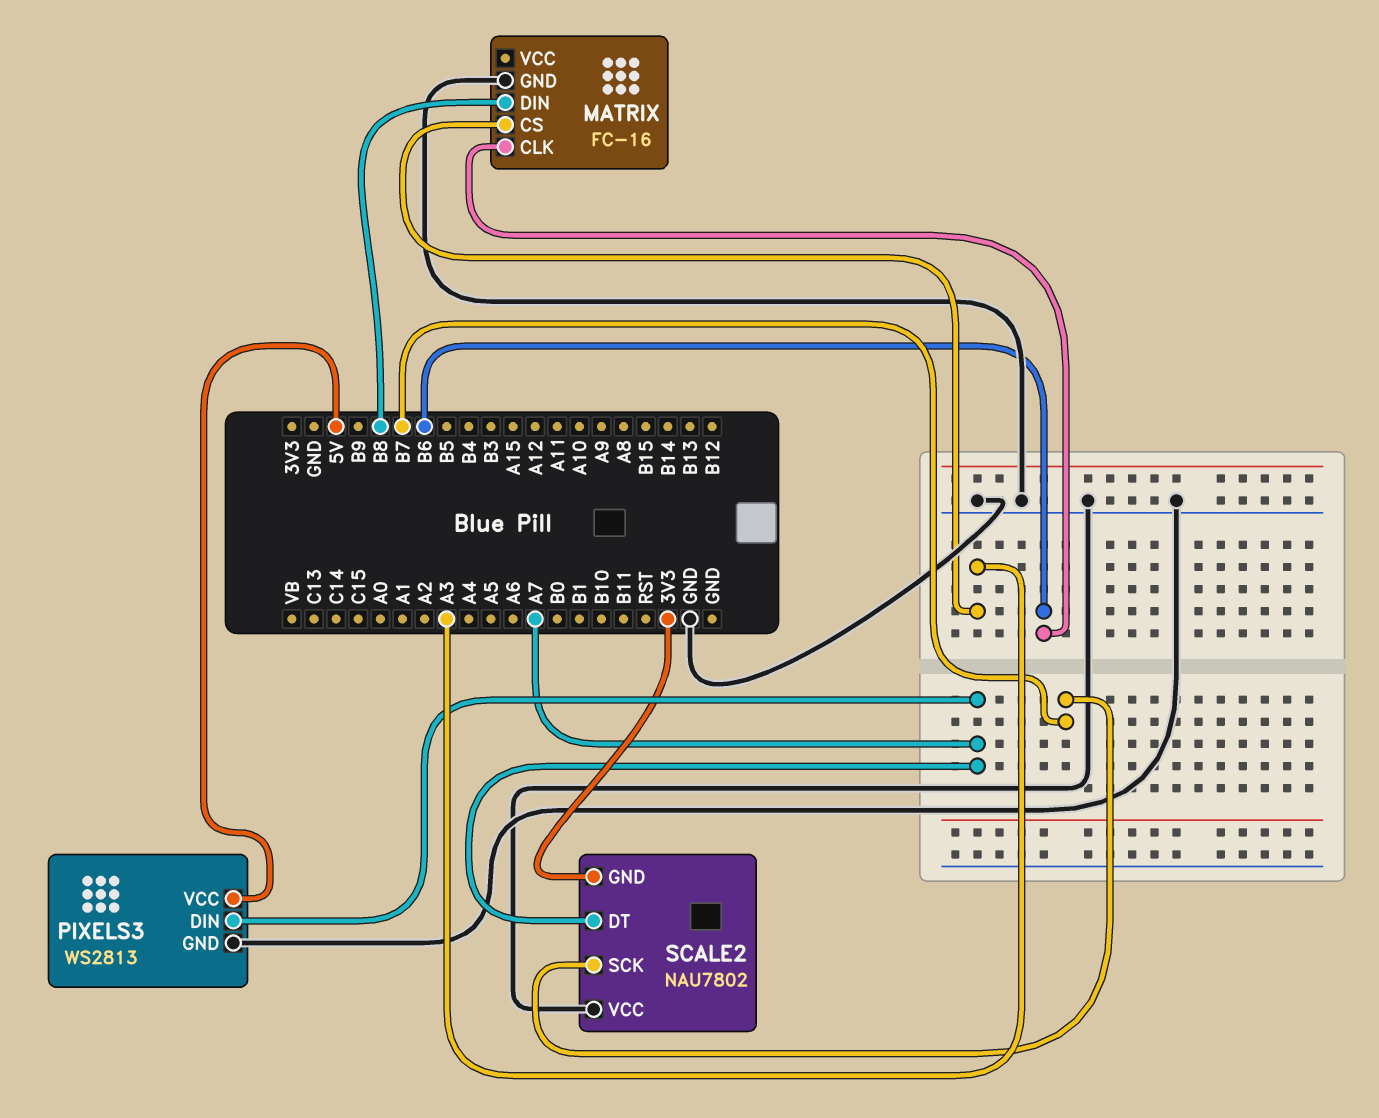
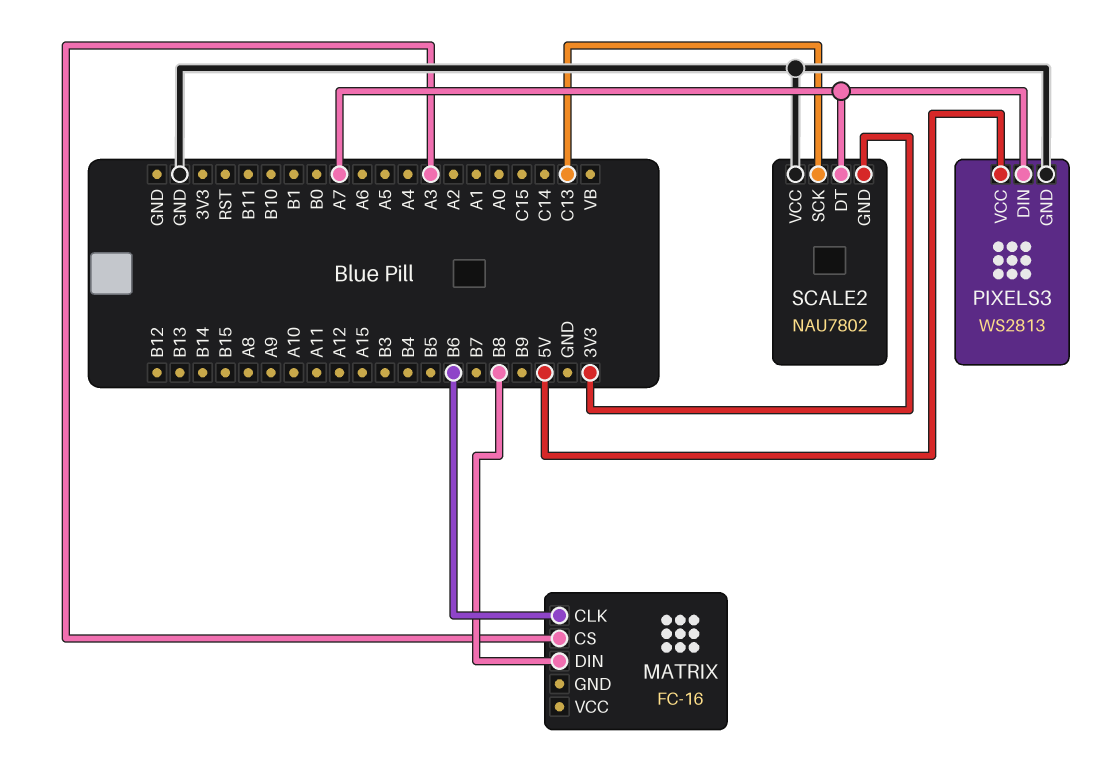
MATRIX pin GND: GND -> none
SCALE2 pin SCK: B7 -> C13

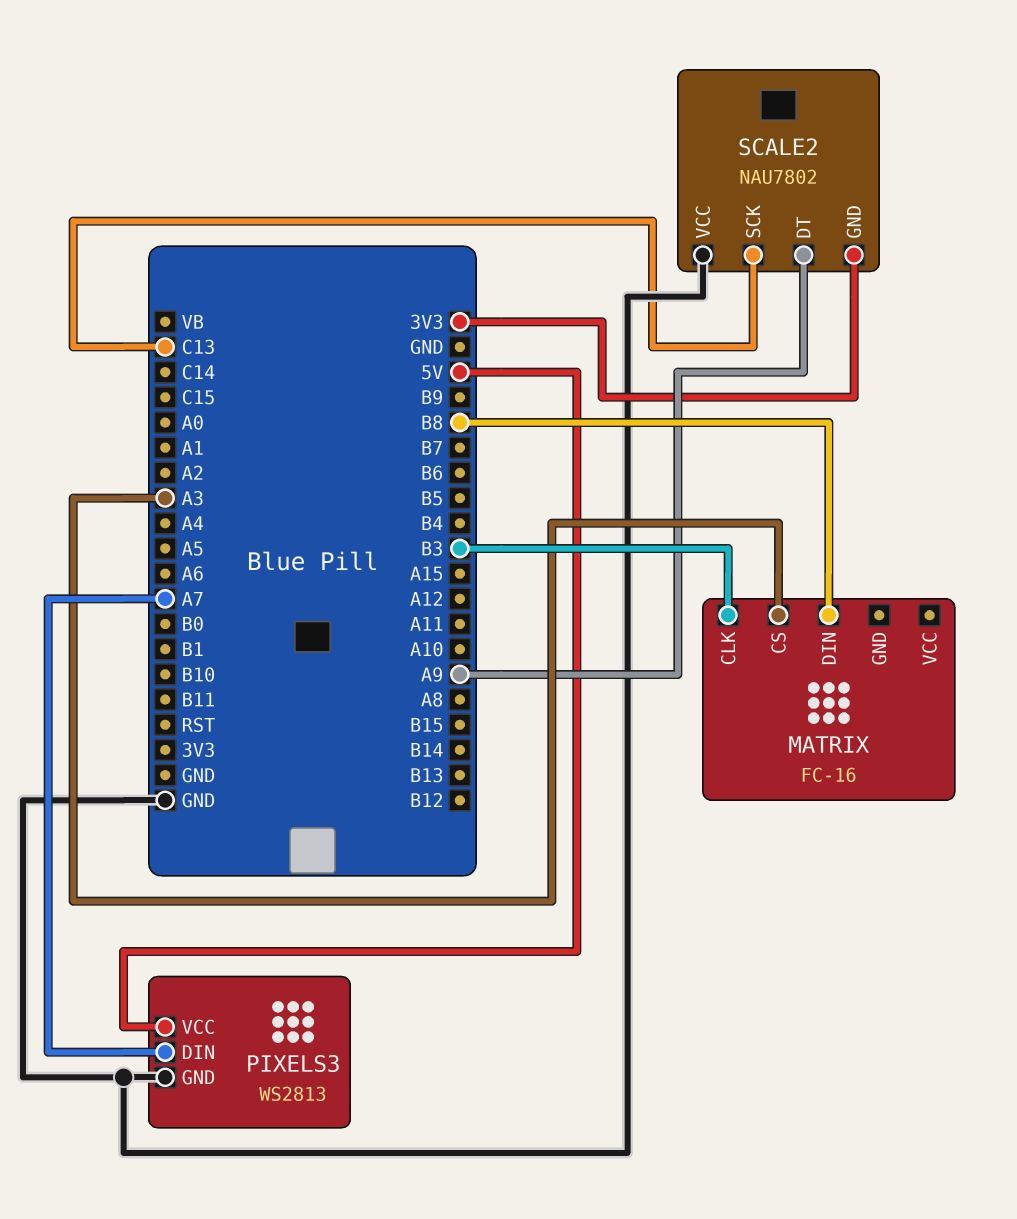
MATRIX pin CLK: B6 -> B3
SCALE2 pin DT: A7 -> A9

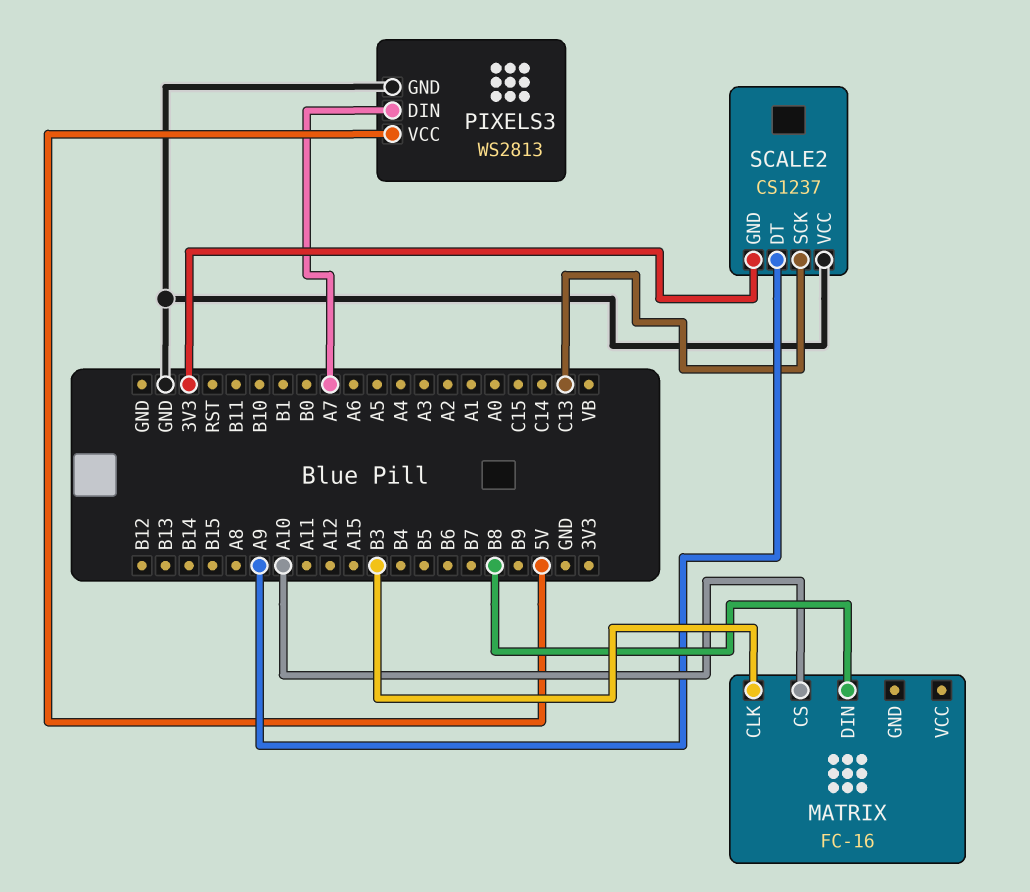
MATRIX pin CS: A3 -> A10
SCALE2: NAU7802 -> CS1237

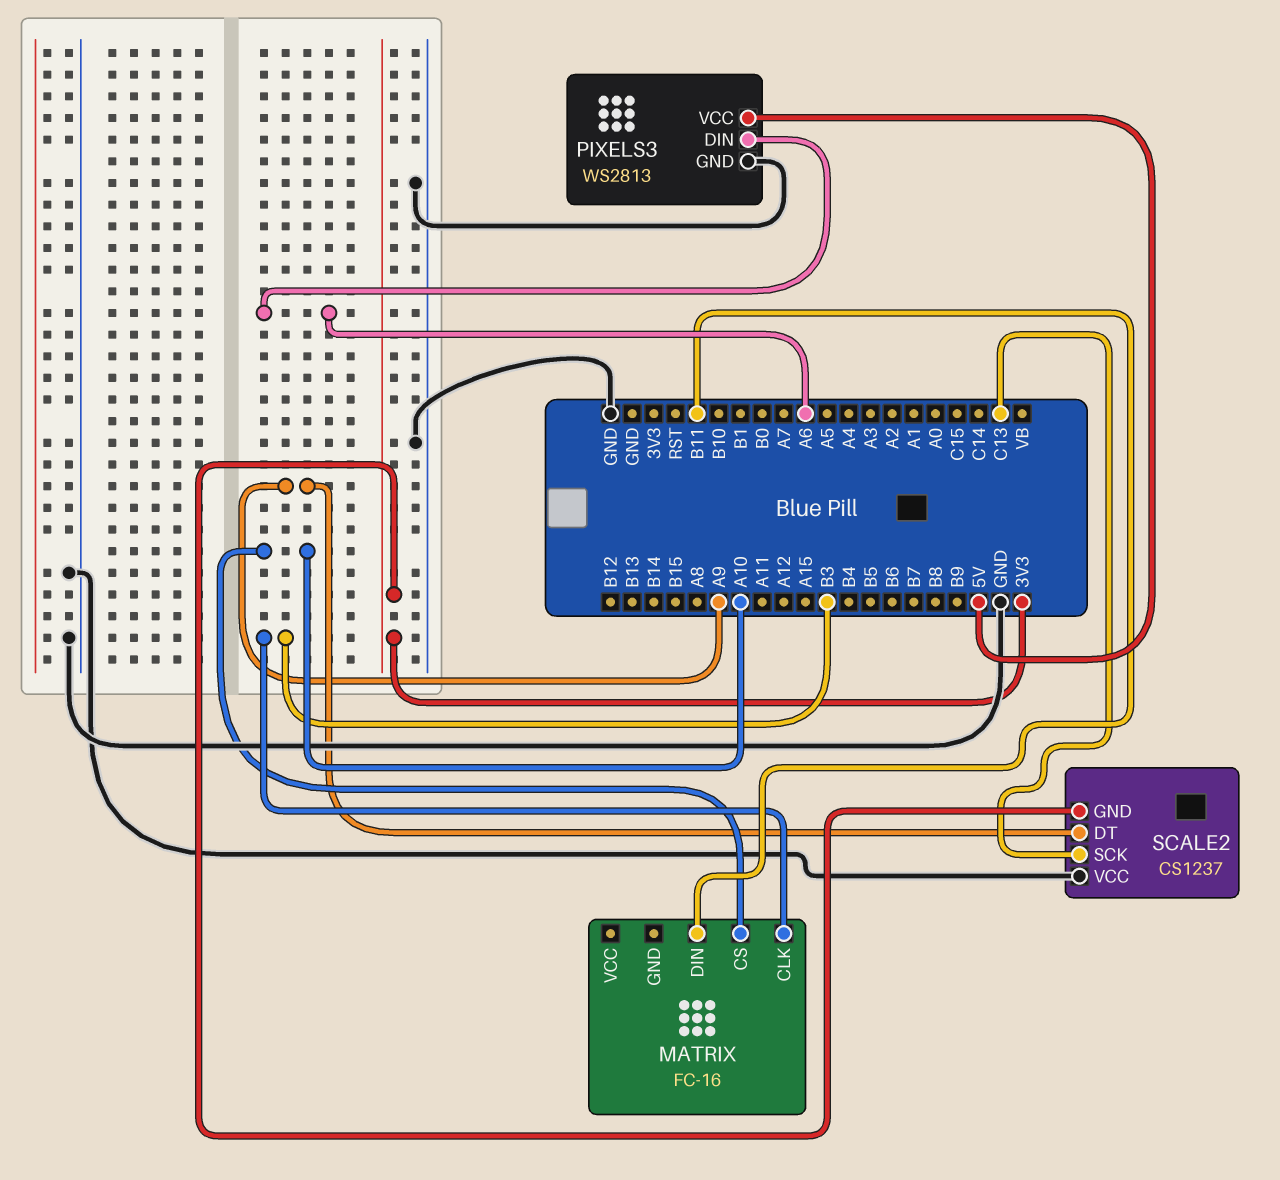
MATRIX pin DIN: B8 -> B11
PIXELS3 pin DIN: A7 -> A6

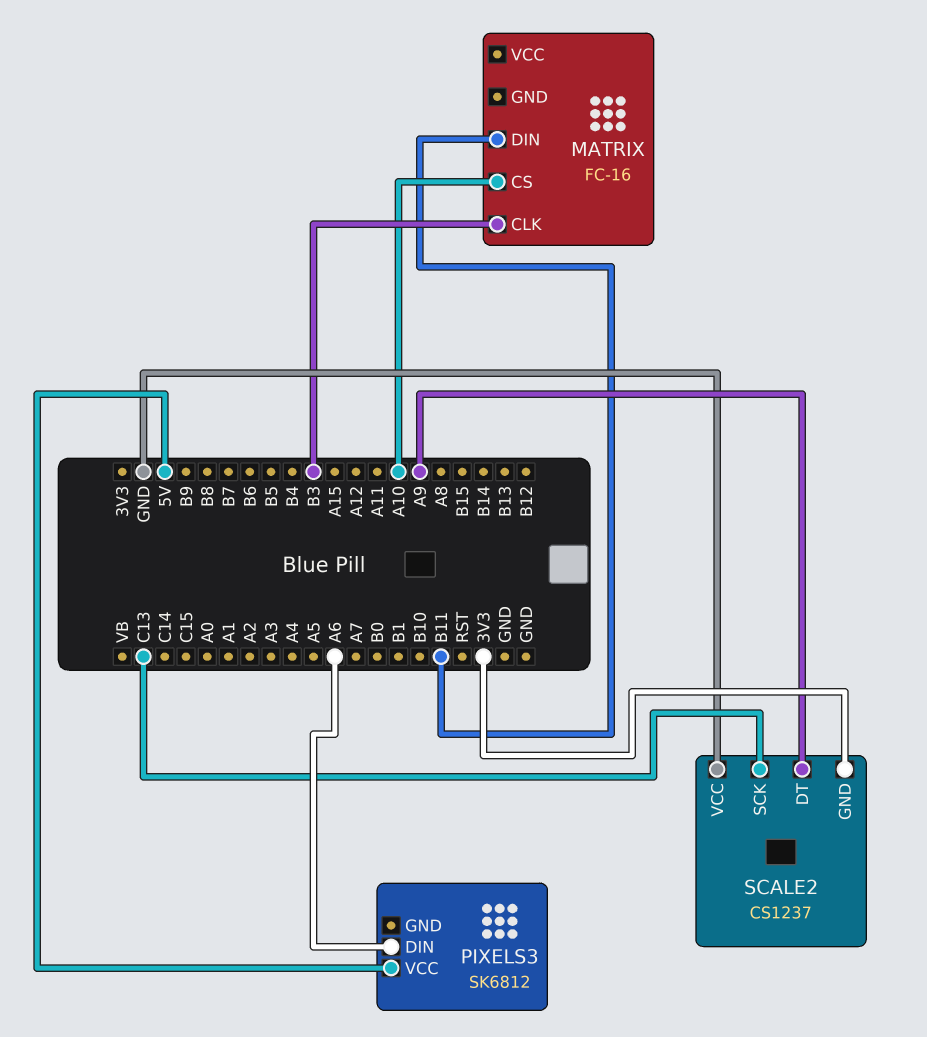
PIXELS3: WS2813 -> SK6812
PIXELS3 pin GND: GND -> none

